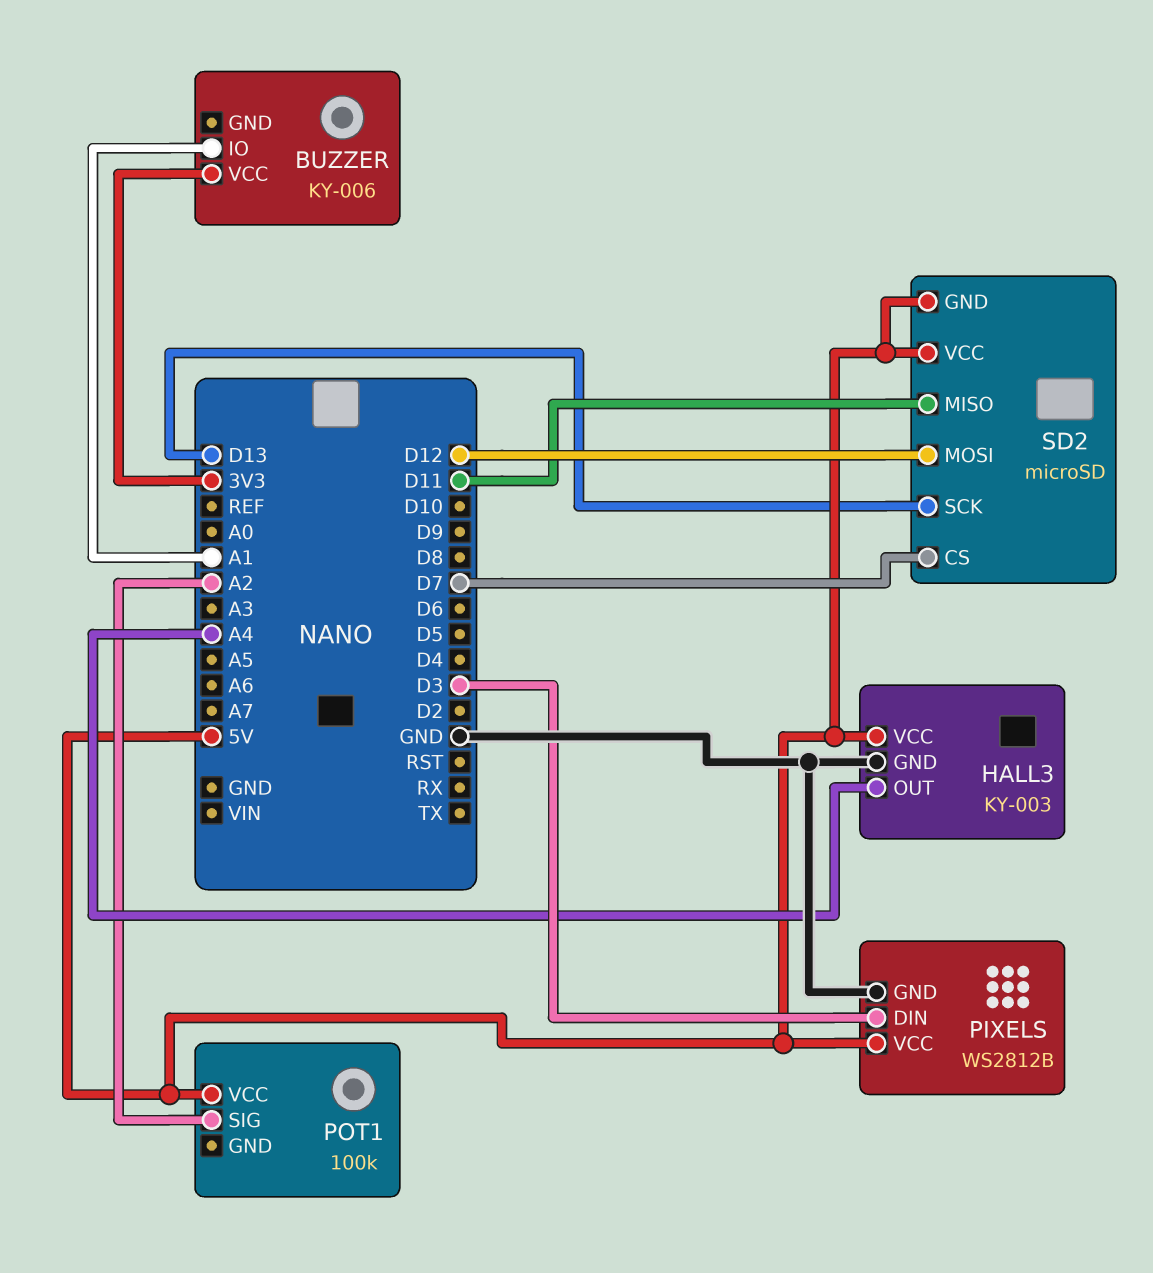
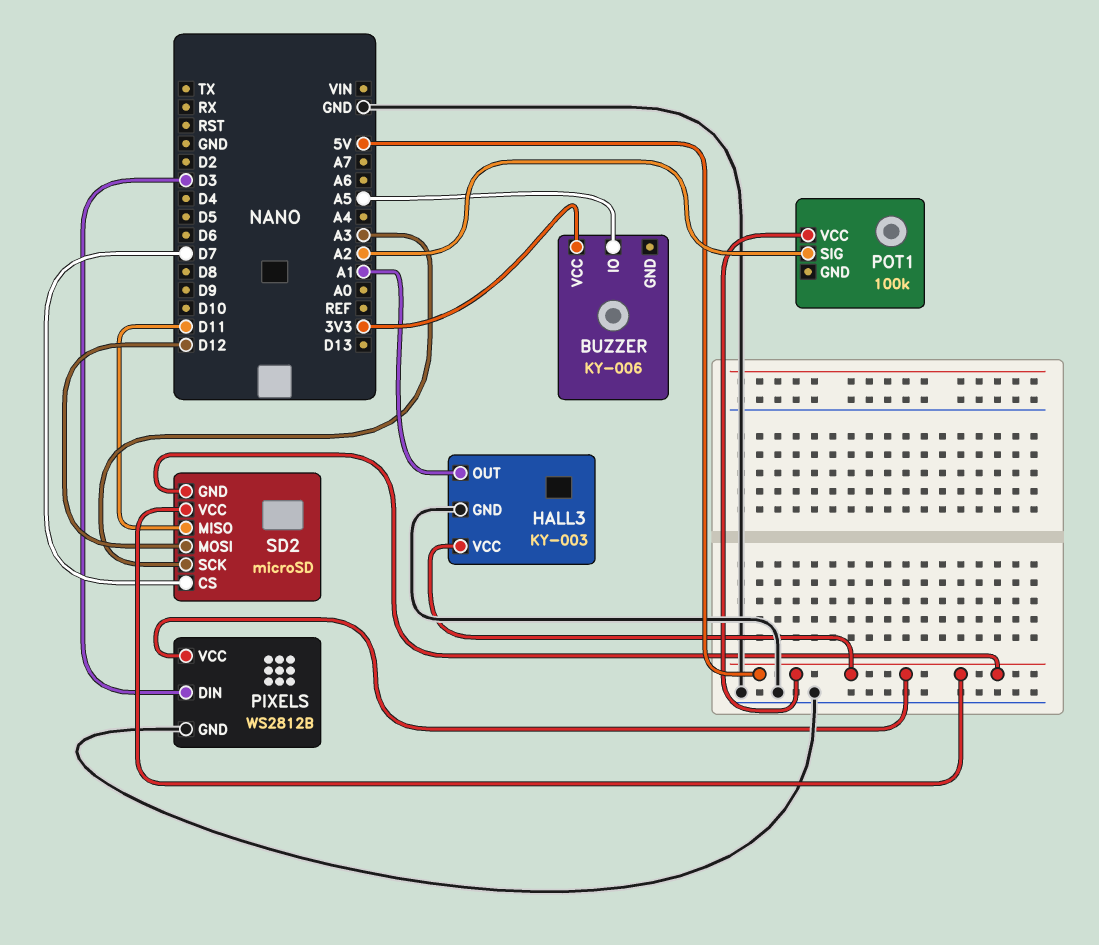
BUZZER pin IO: A1 -> A5
HALL3 pin OUT: A4 -> A1
SD2 pin SCK: D13 -> A3

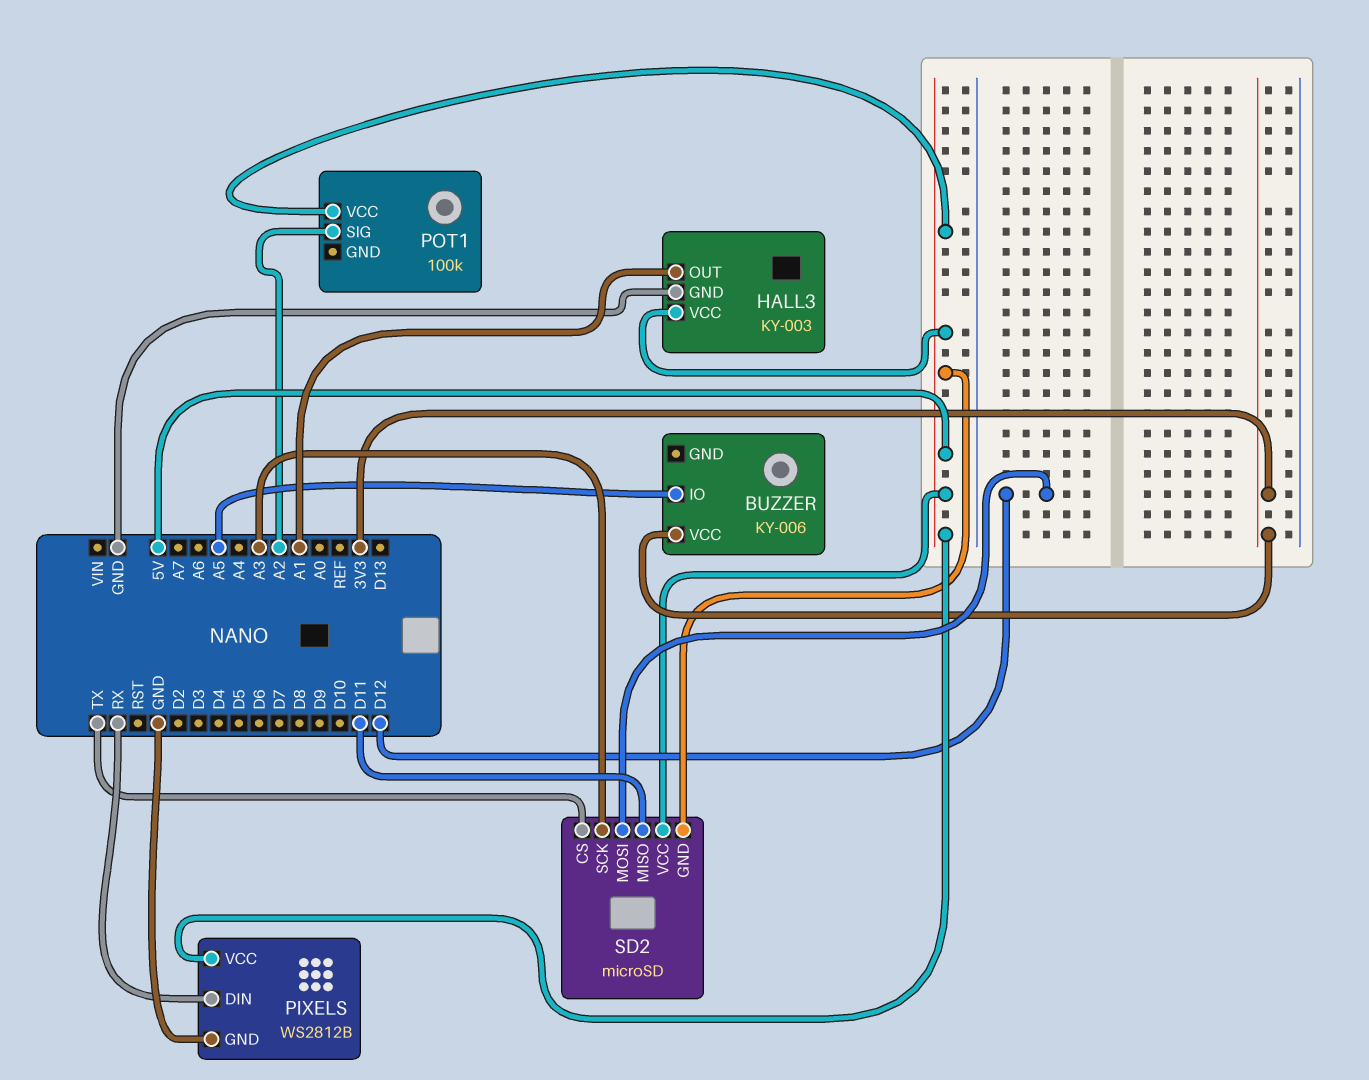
PIXELS pin DIN: D3 -> RX
SD2 pin CS: D7 -> TX

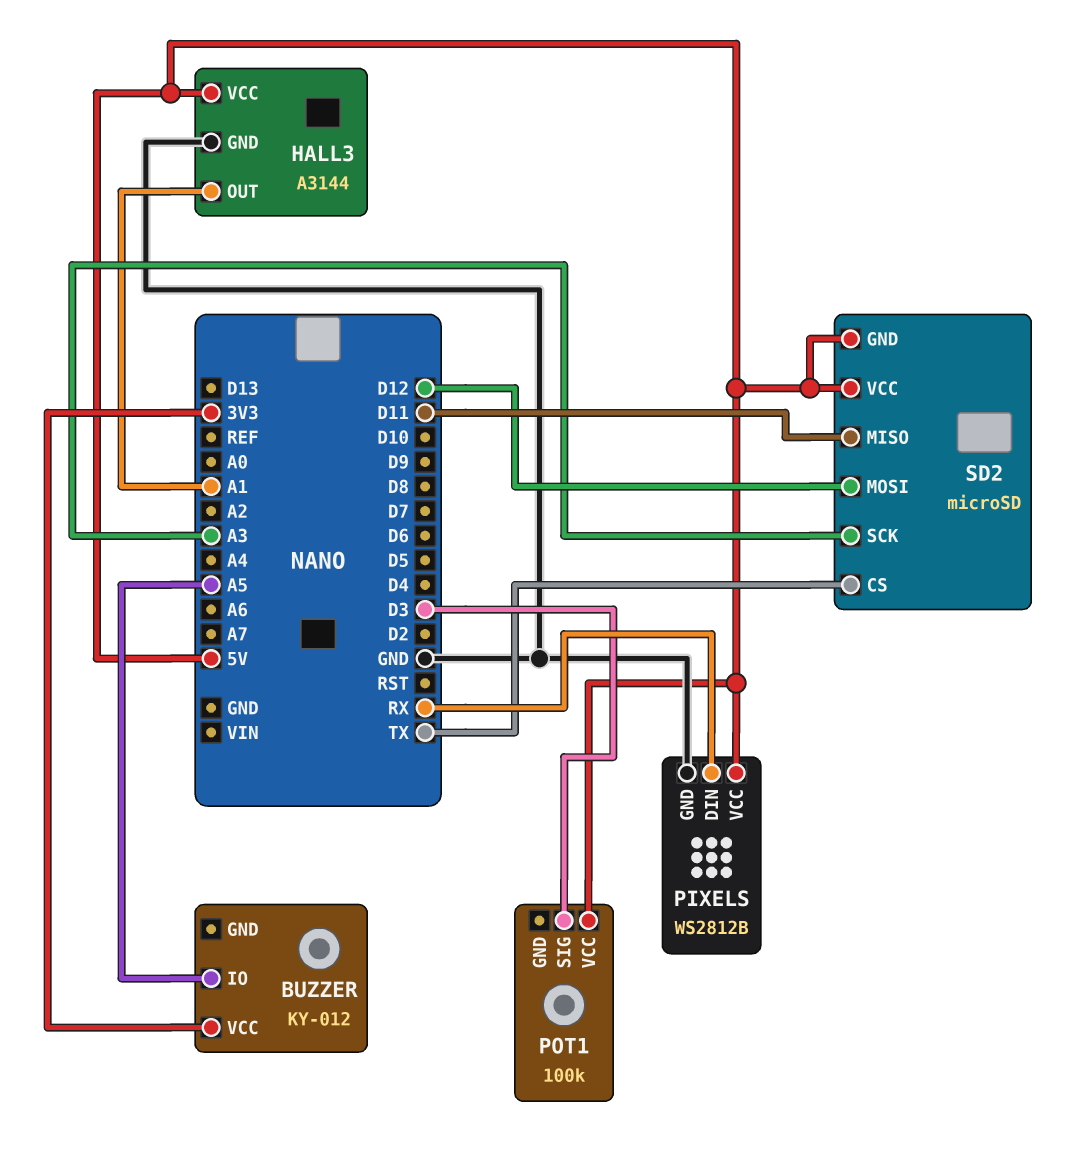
BUZZER: KY-006 -> KY-012
HALL3: KY-003 -> A3144
POT1 pin SIG: A2 -> D3

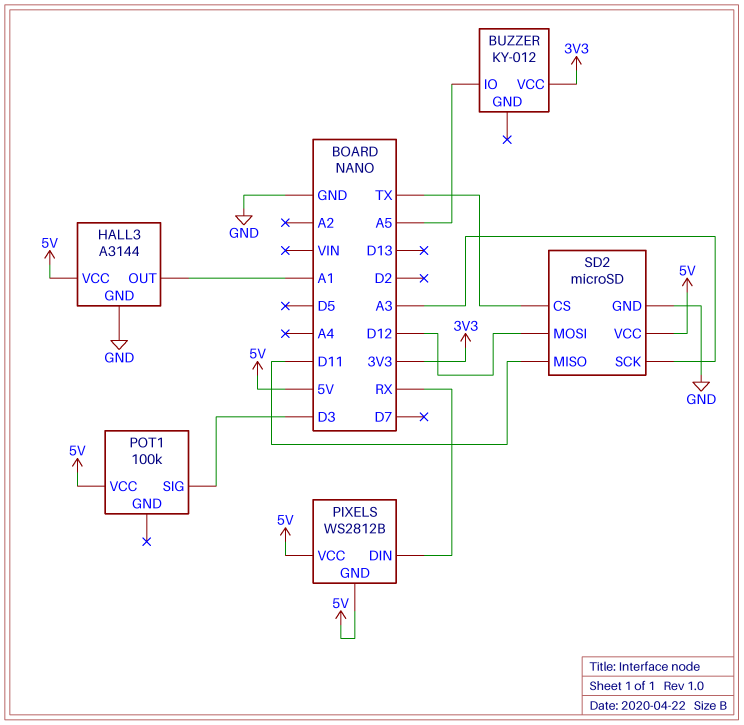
PIXELS pin GND: GND -> 5V
SD2 pin GND: 5V -> GND

